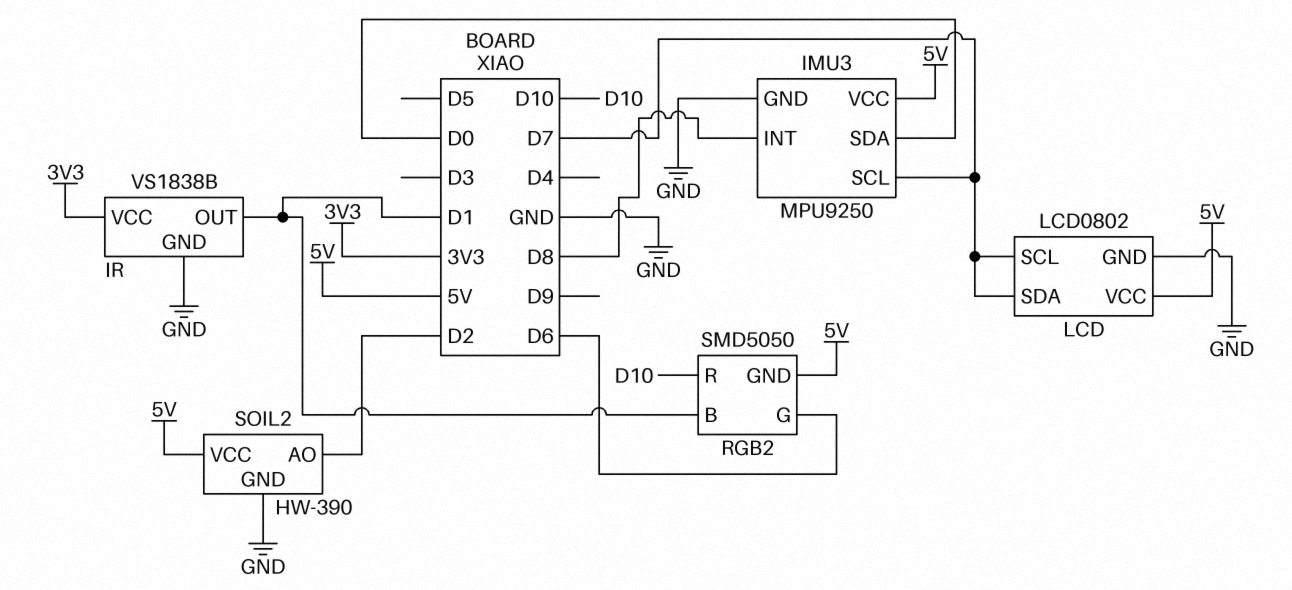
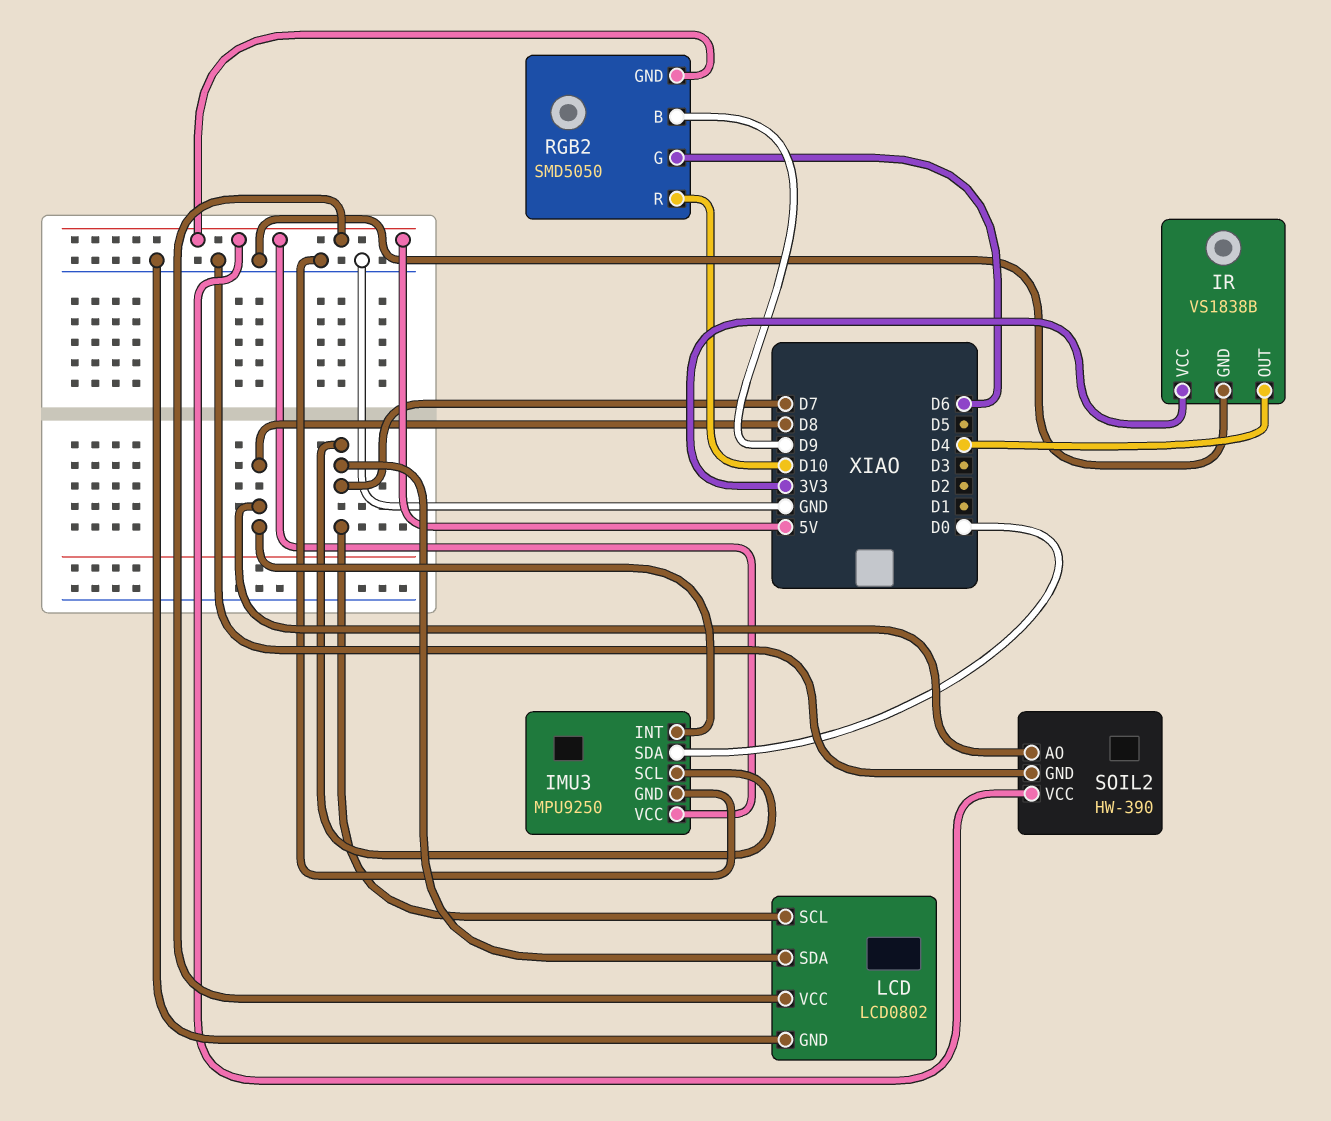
IR pin OUT: D1 -> D4
RGB2 pin B: D1 -> D9
SOIL2 pin AO: D2 -> D8

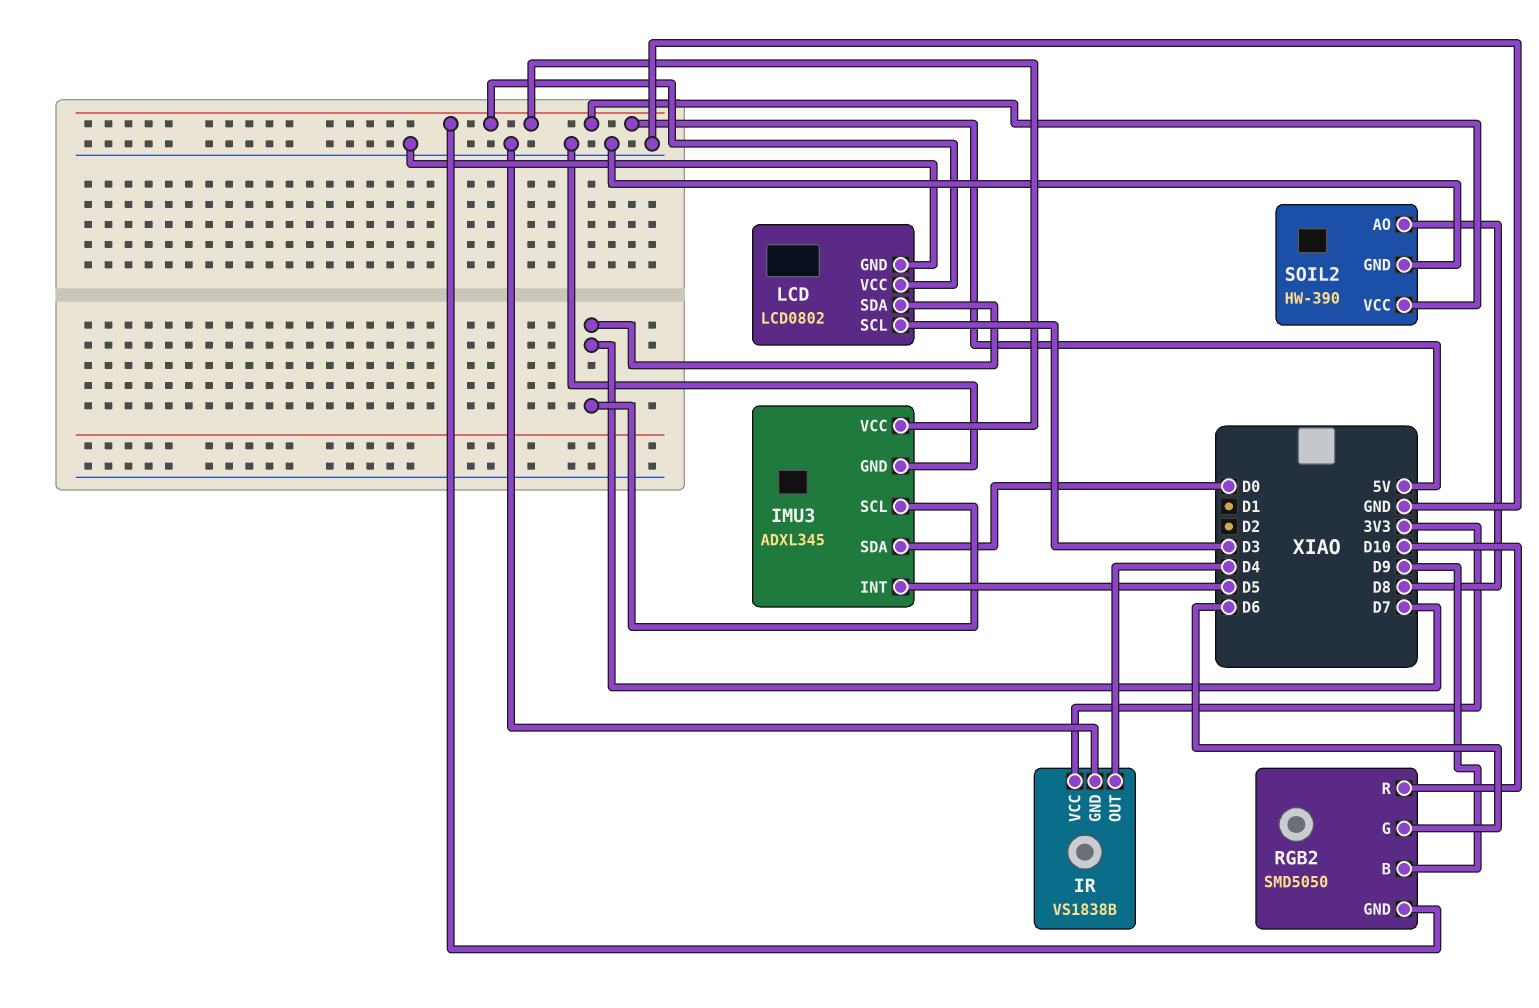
IMU3: MPU9250 -> ADXL345
IMU3 pin INT: D8 -> D5
LCD pin SCL: D7 -> D3

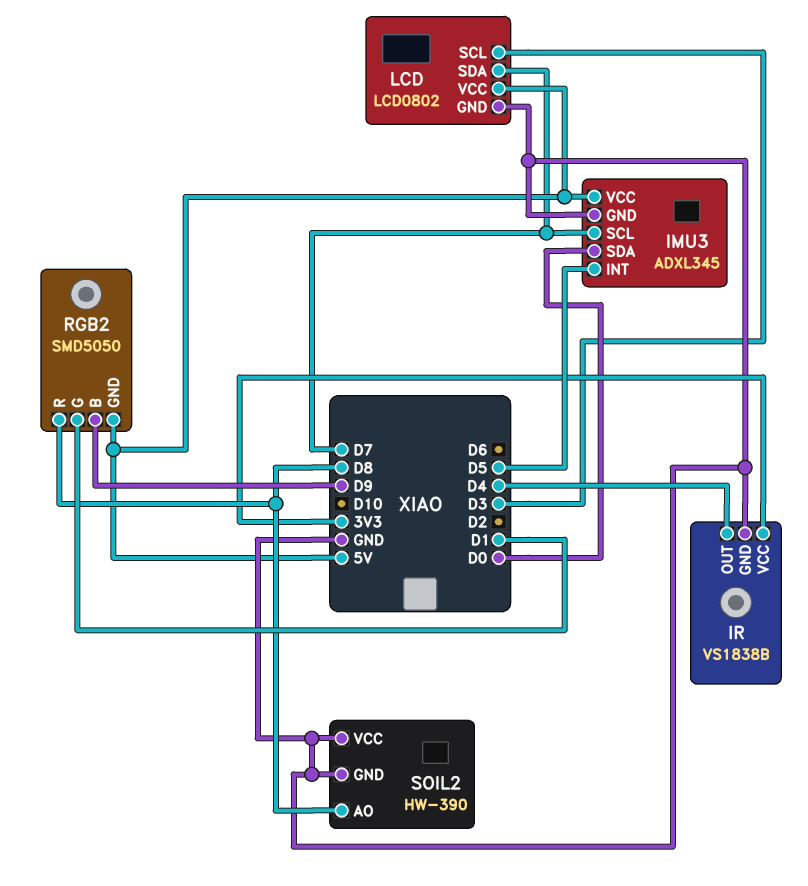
RGB2 pin G: D6 -> D1
RGB2 pin R: D10 -> D8
SOIL2 pin VCC: 5V -> GND

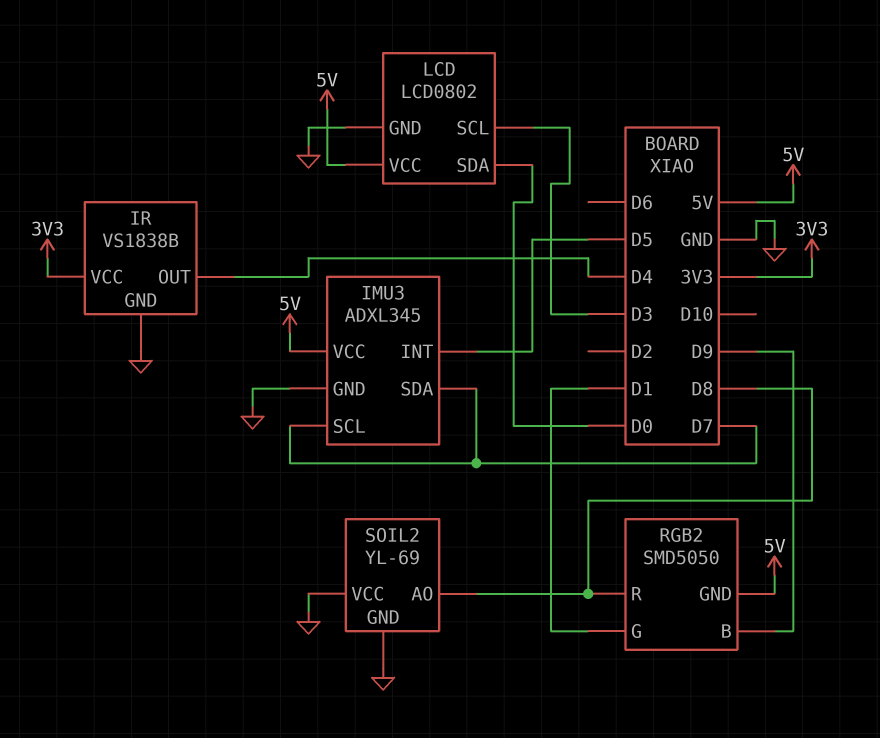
IMU3 pin SDA: D0 -> D7
LCD pin SDA: D7 -> D0
SOIL2: HW-390 -> YL-69

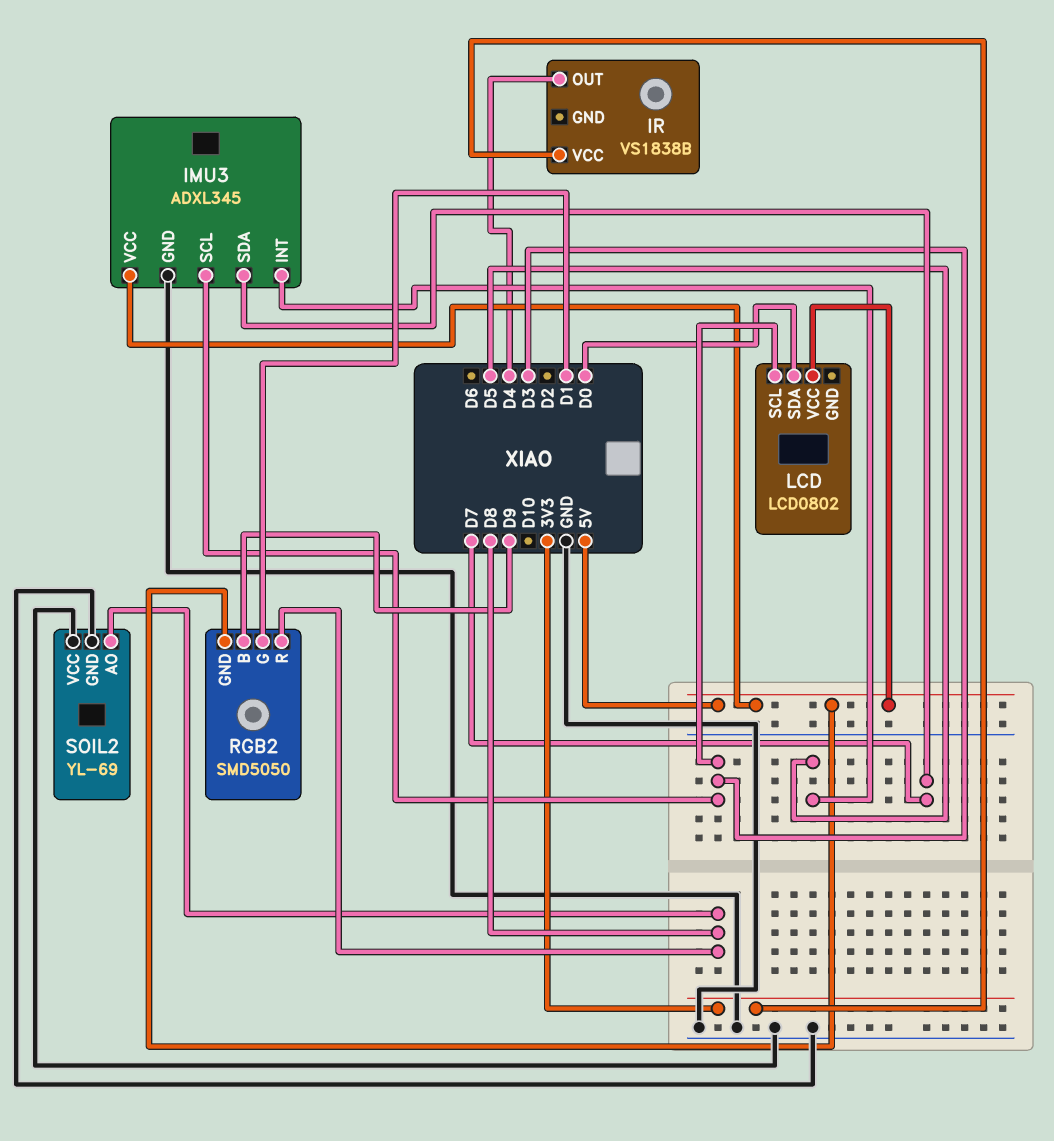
IMU3 pin SCL: D7 -> D3
IR pin GND: GND -> none
LCD pin GND: GND -> none

